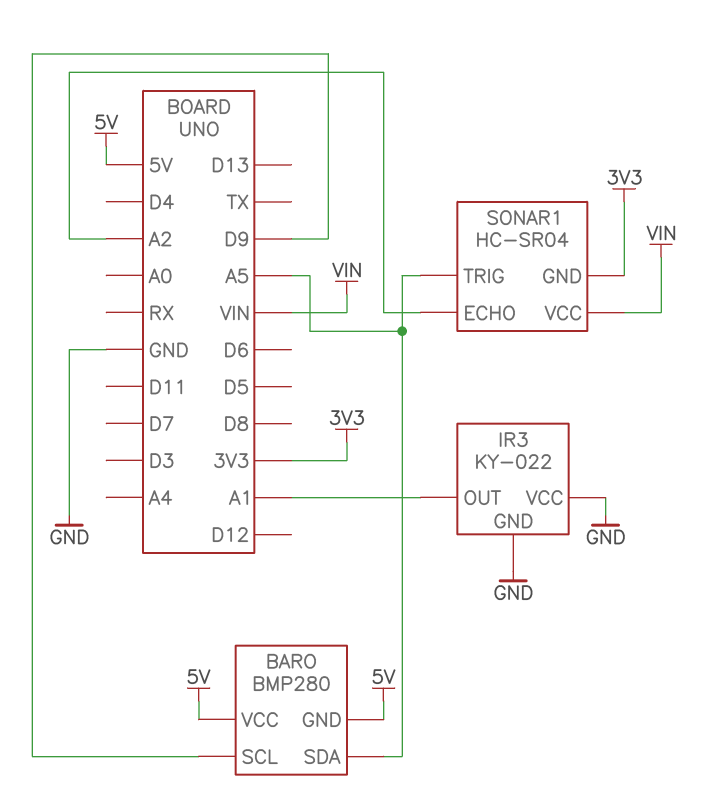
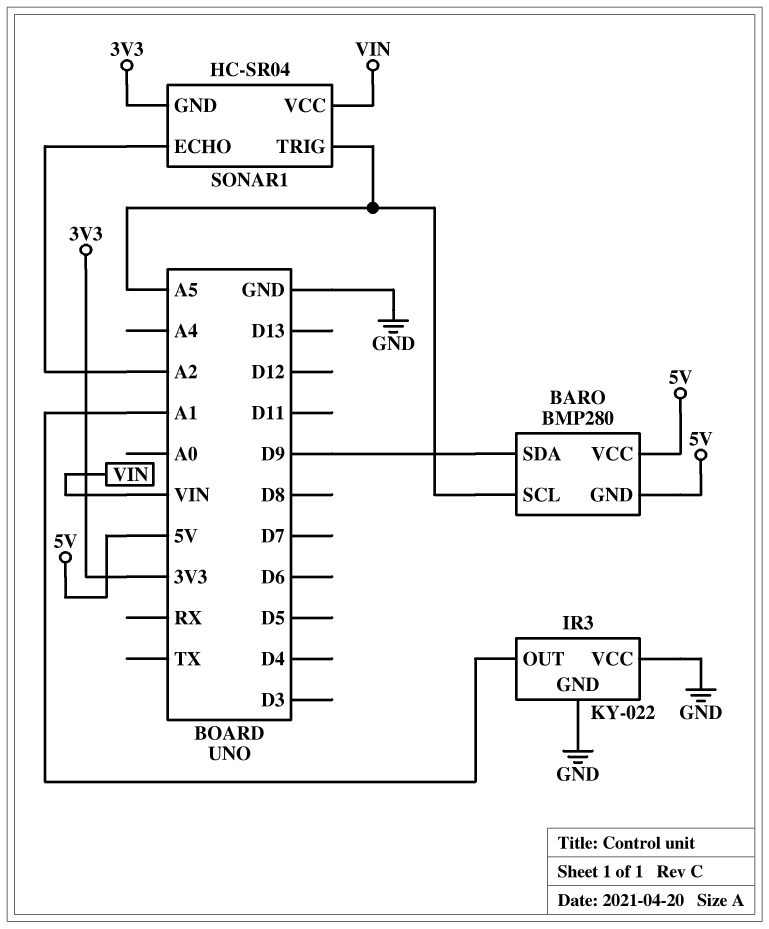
BARO pin SCL: D9 -> A5
BARO pin SDA: A5 -> D9

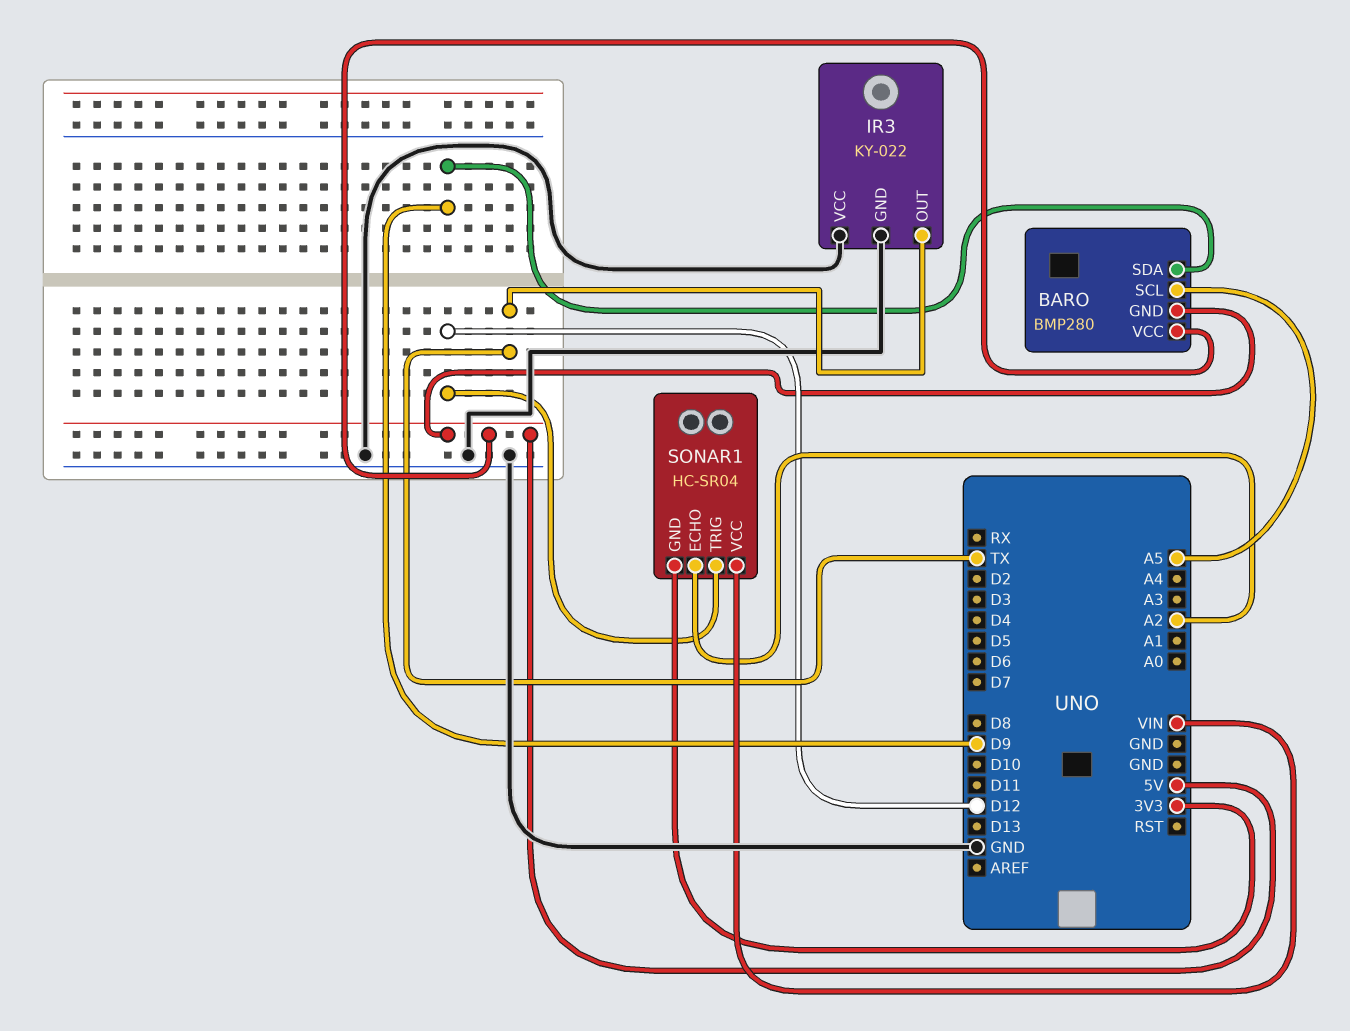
IR3 pin OUT: A1 -> TX
SONAR1 pin TRIG: A5 -> D12

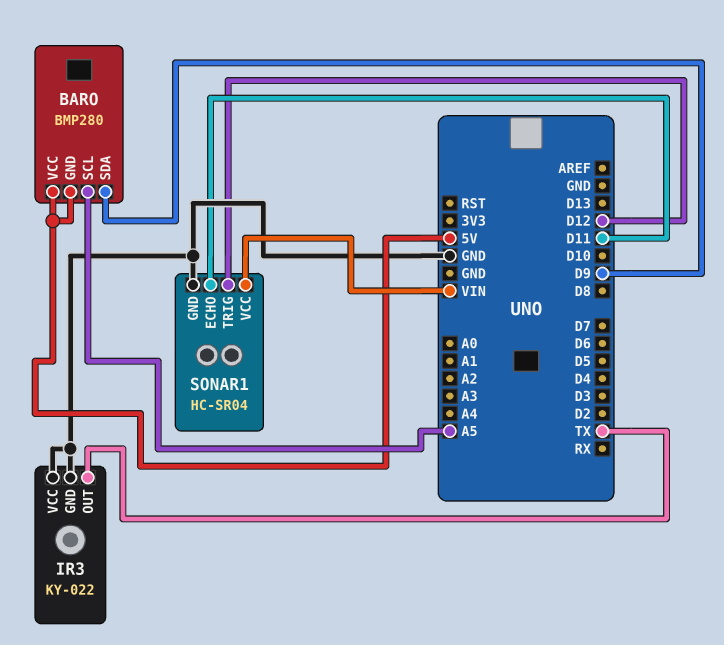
SONAR1 pin ECHO: A2 -> D11
SONAR1 pin GND: 3V3 -> GND

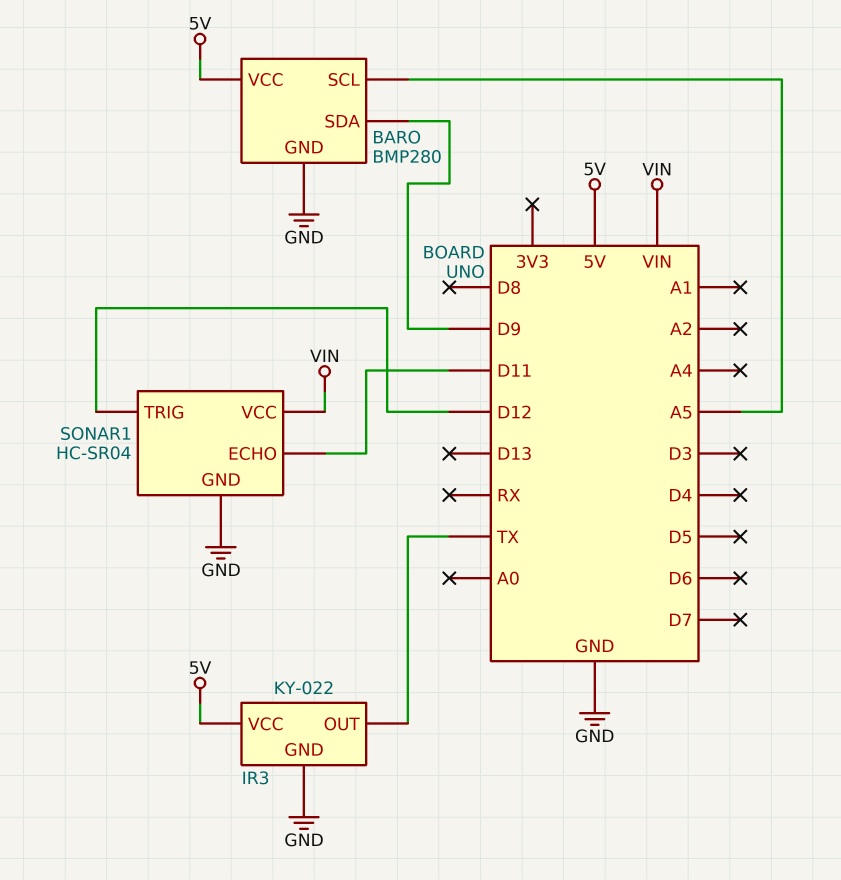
BARO pin GND: 5V -> GND
IR3 pin VCC: GND -> 5V

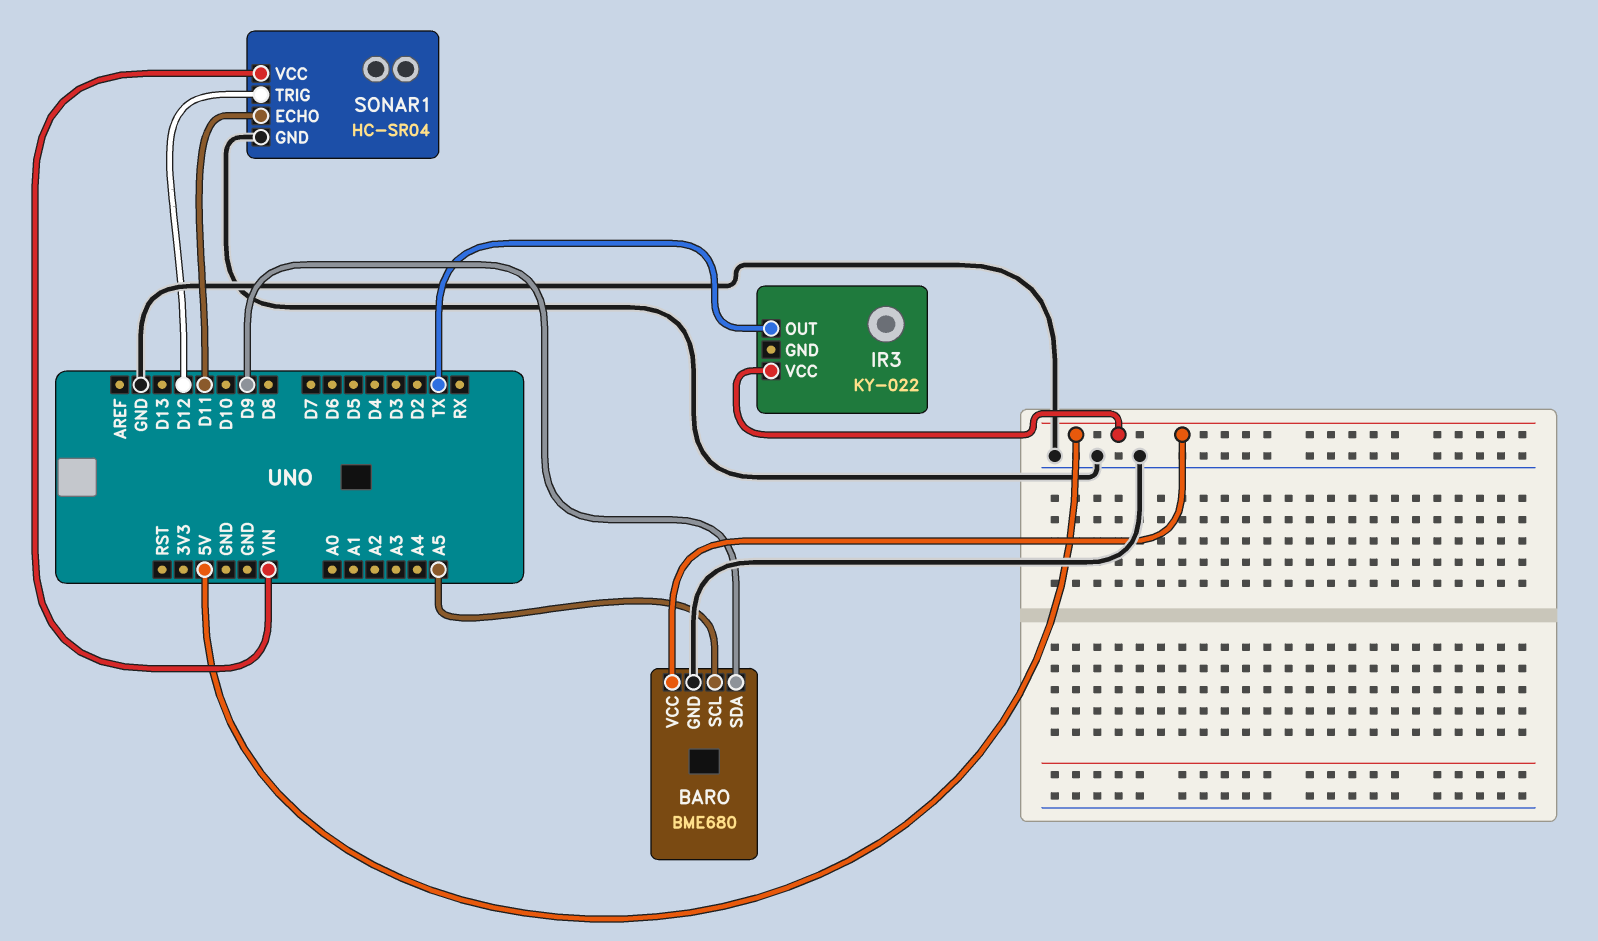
BARO: BMP280 -> BME680
IR3 pin GND: GND -> none

